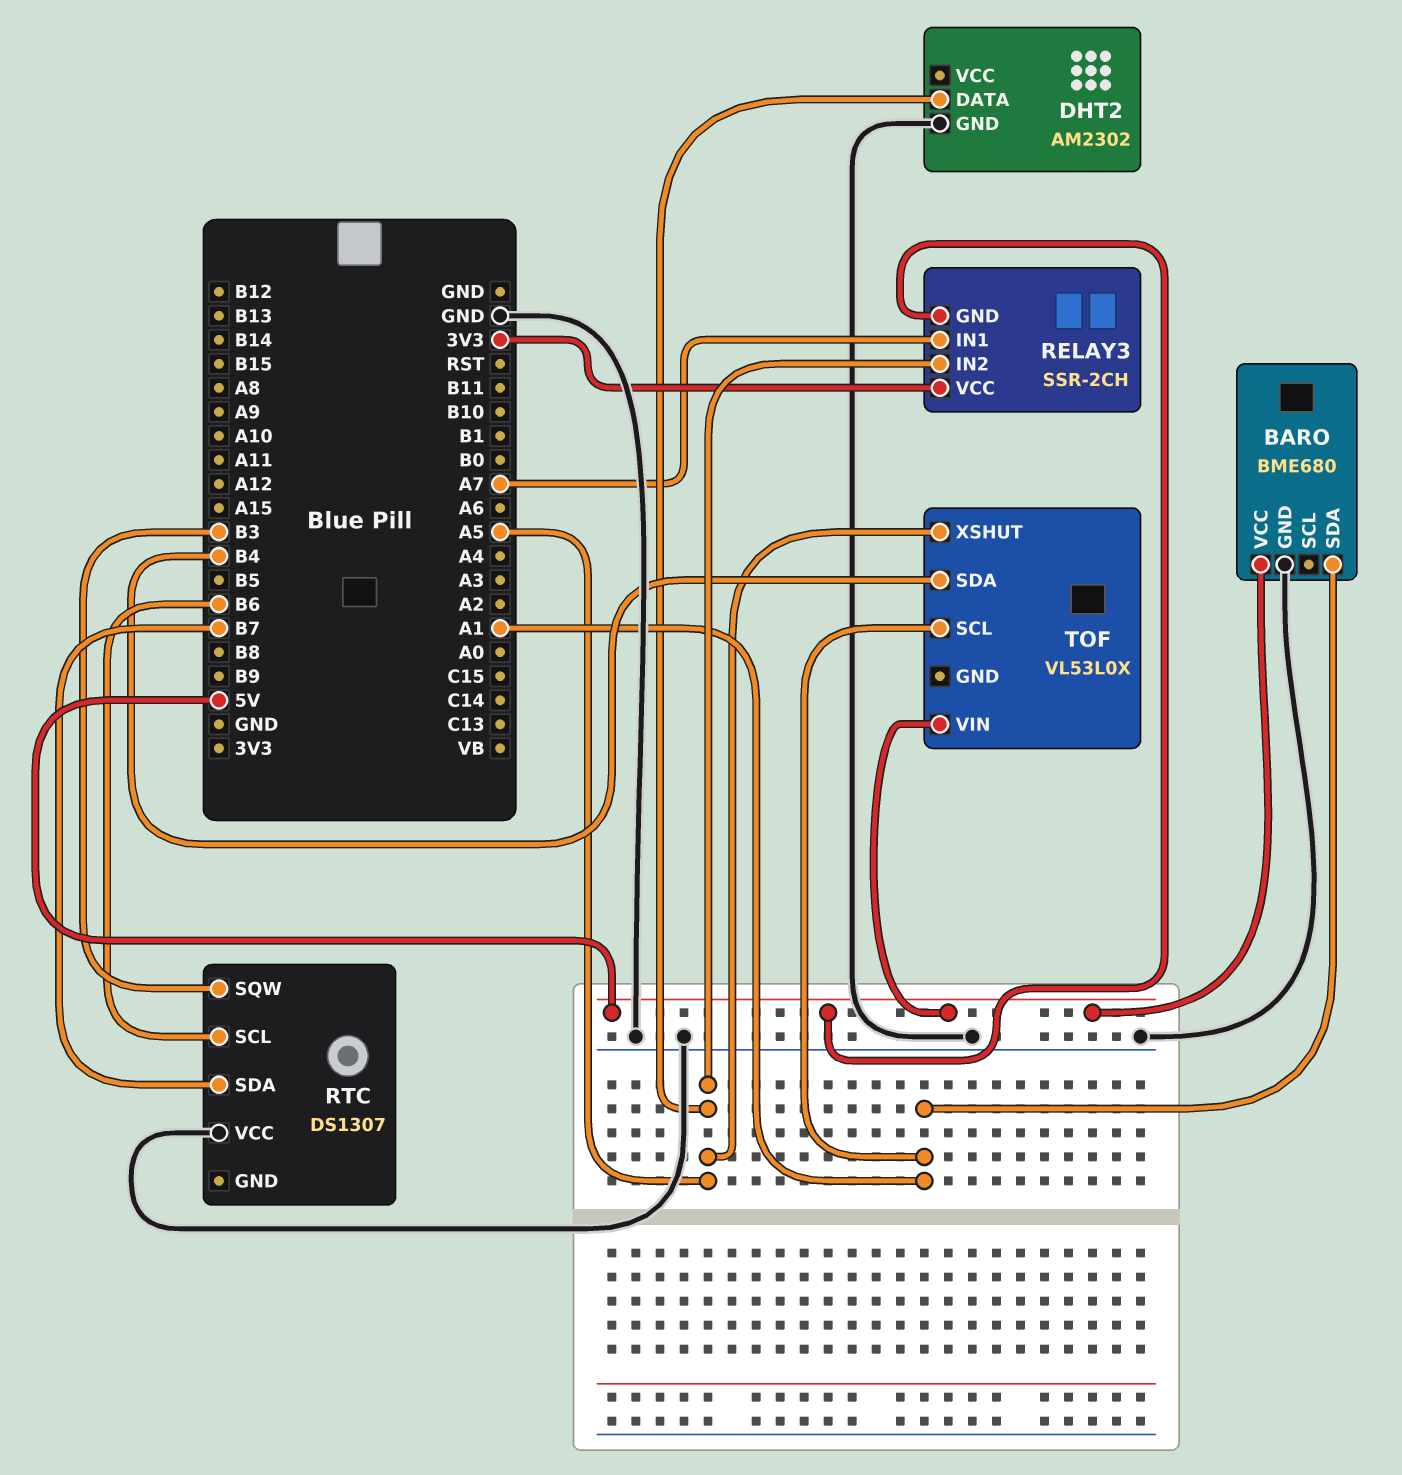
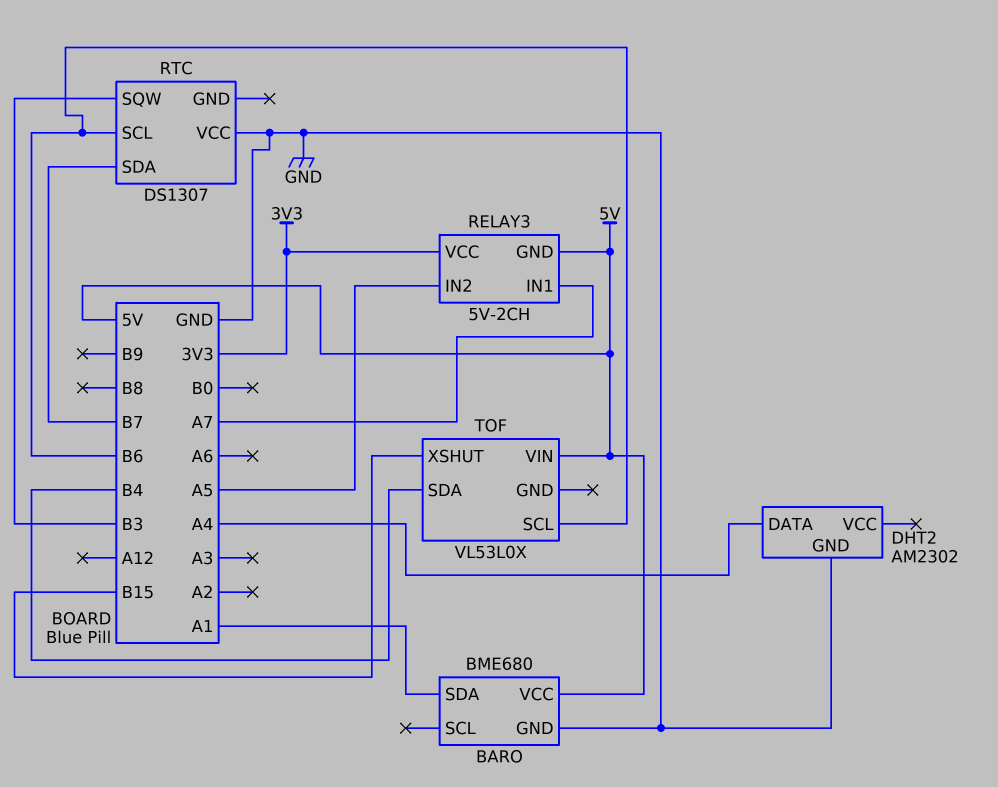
DHT2 pin DATA: A5 -> A4
RELAY3: SSR-2CH -> 5V-2CH
TOF pin SCL: A1 -> B6
TOF pin XSHUT: A5 -> B15

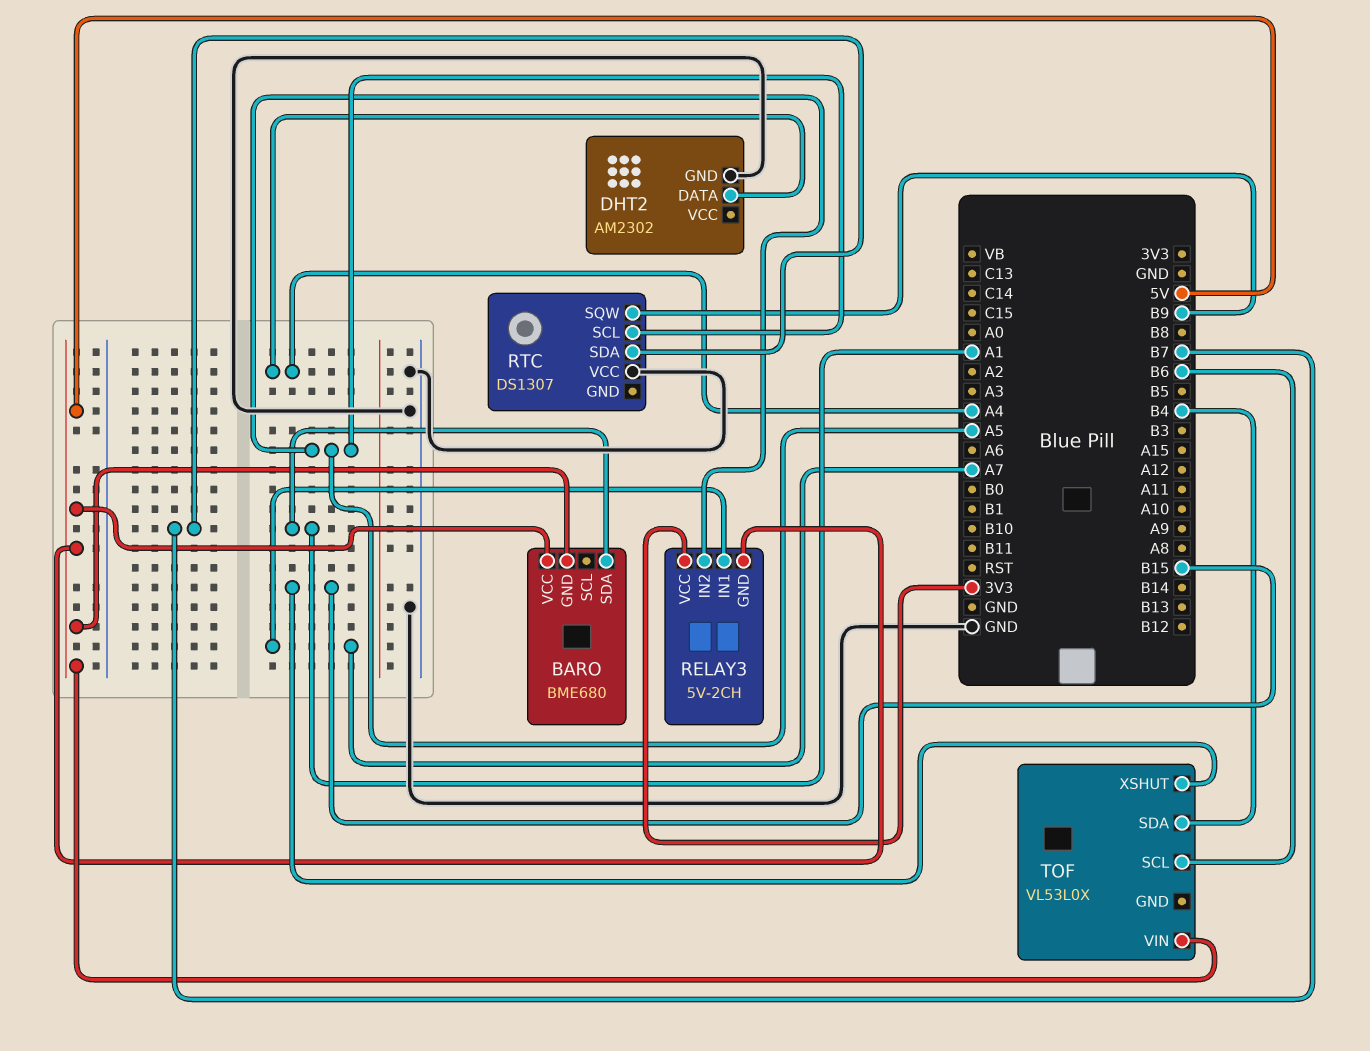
BARO pin GND: GND -> 5V
RTC pin SCL: B6 -> A5
RTC pin SQW: B3 -> B9

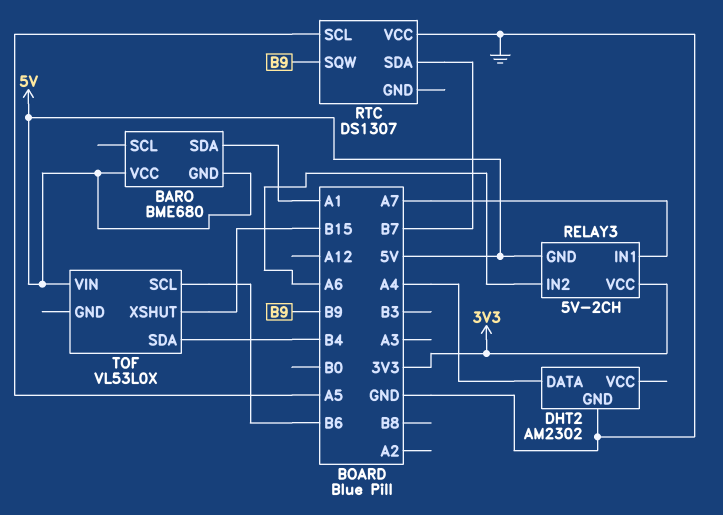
RELAY3 pin IN2: A5 -> A6

